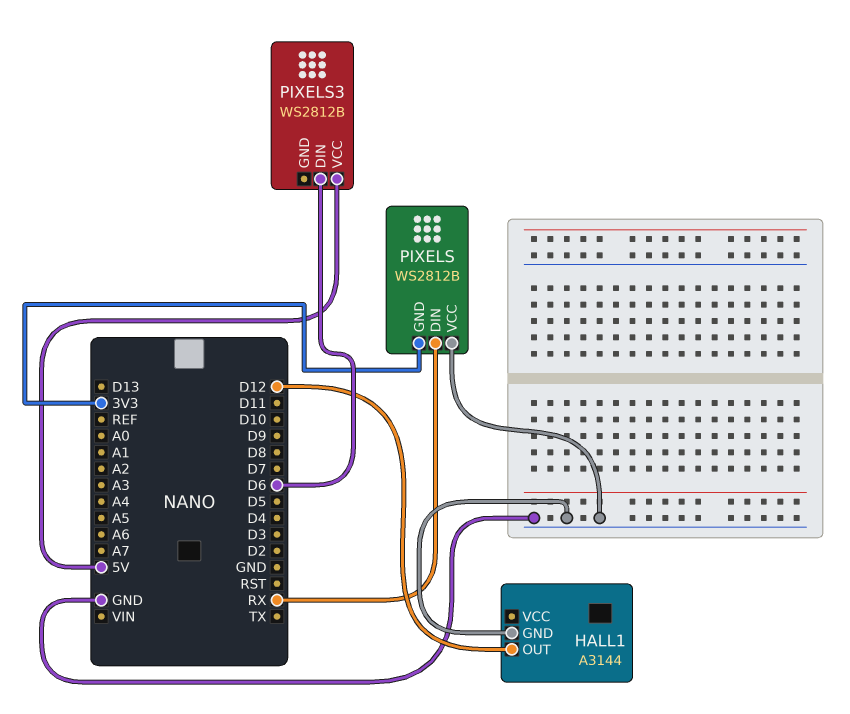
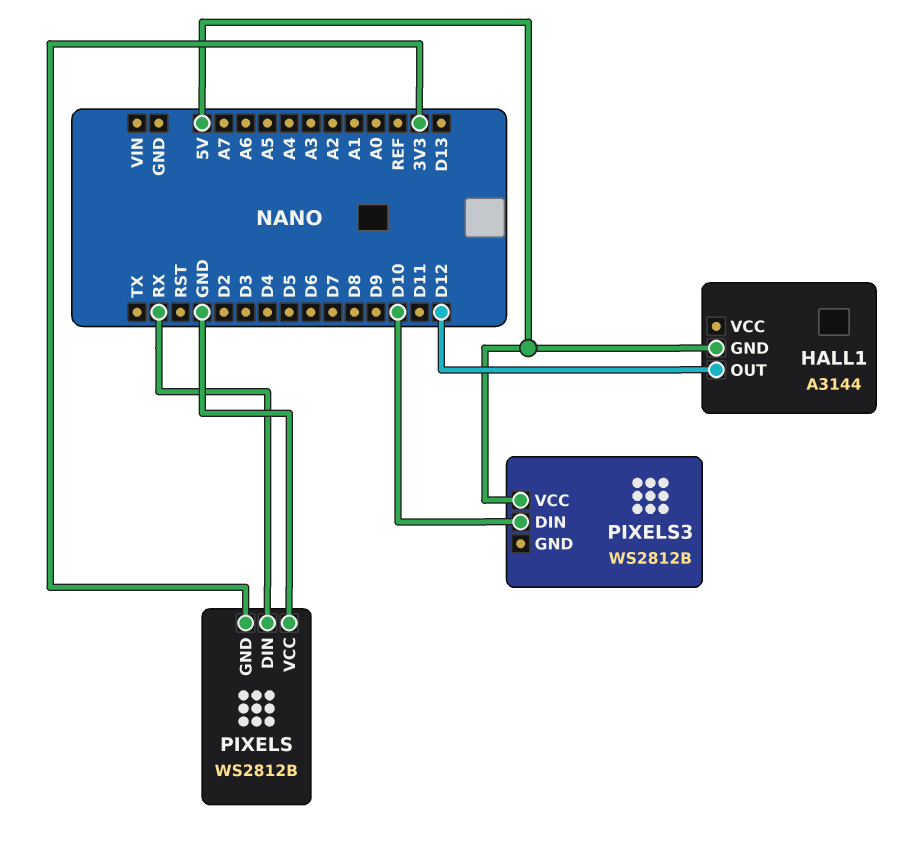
HALL1 pin GND: GND -> 5V
PIXELS3 pin DIN: D6 -> D10

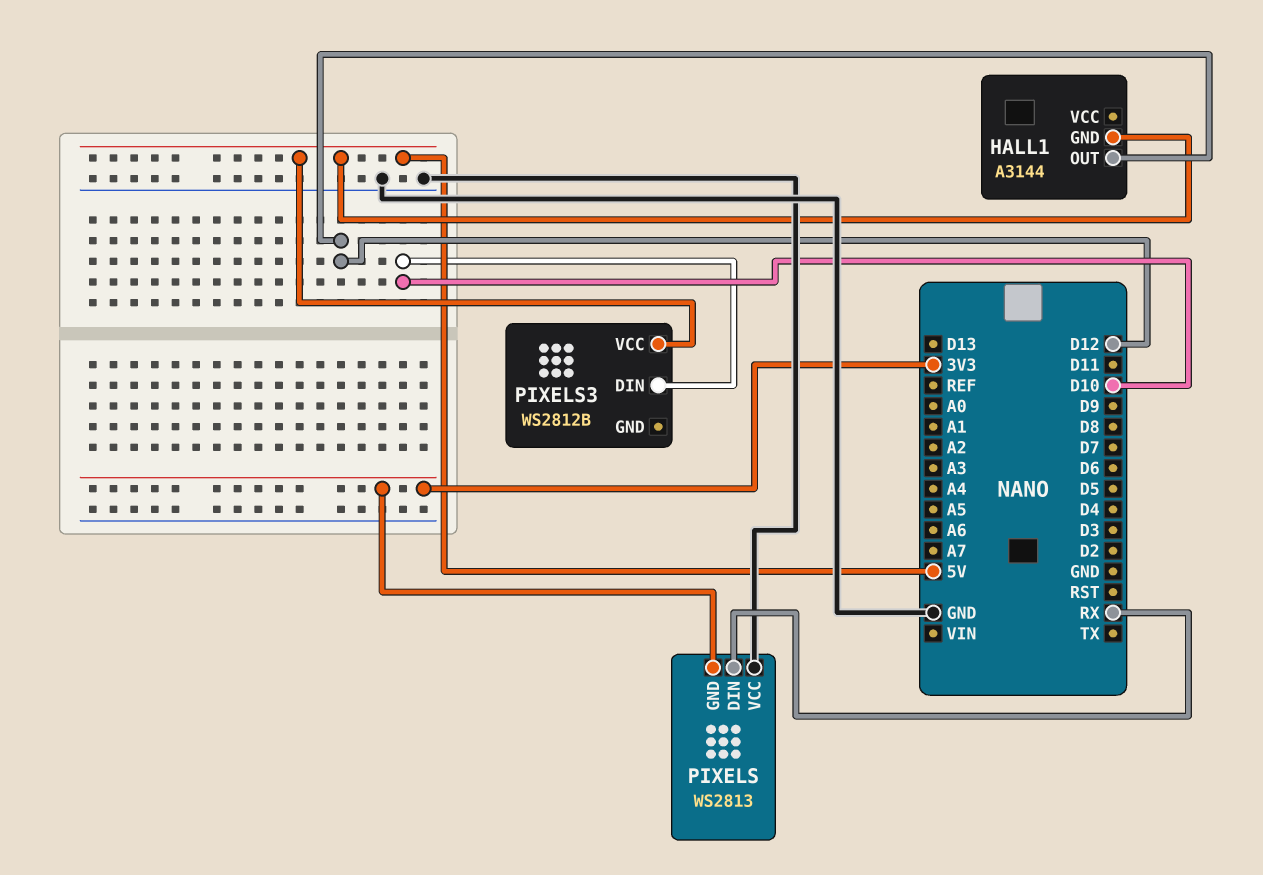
PIXELS: WS2812B -> WS2813

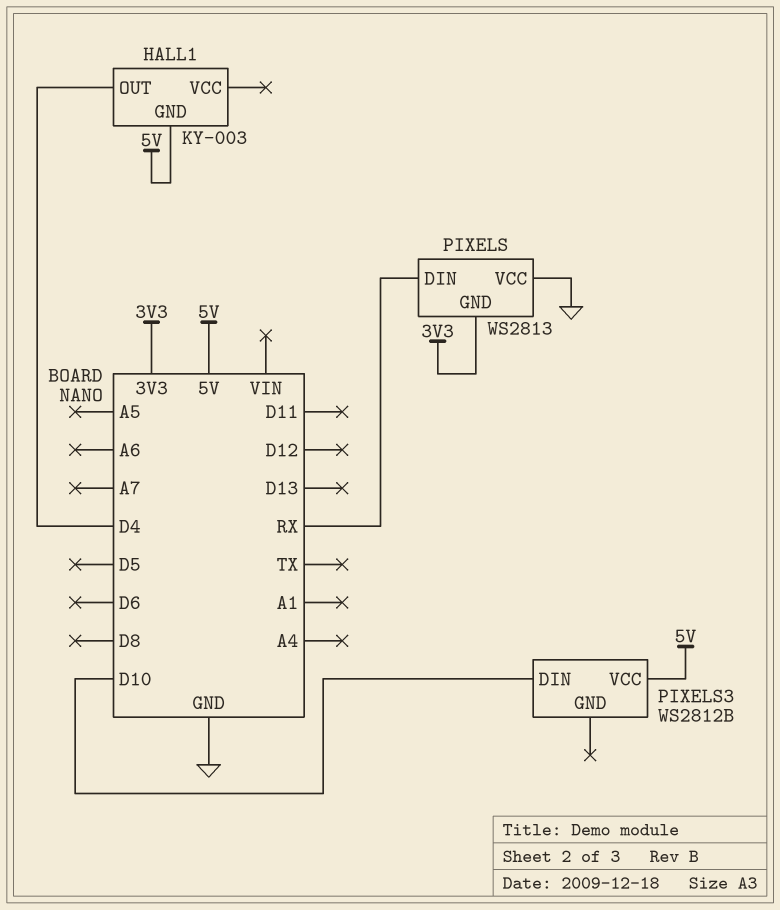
HALL1: A3144 -> KY-003
HALL1 pin OUT: D12 -> D4

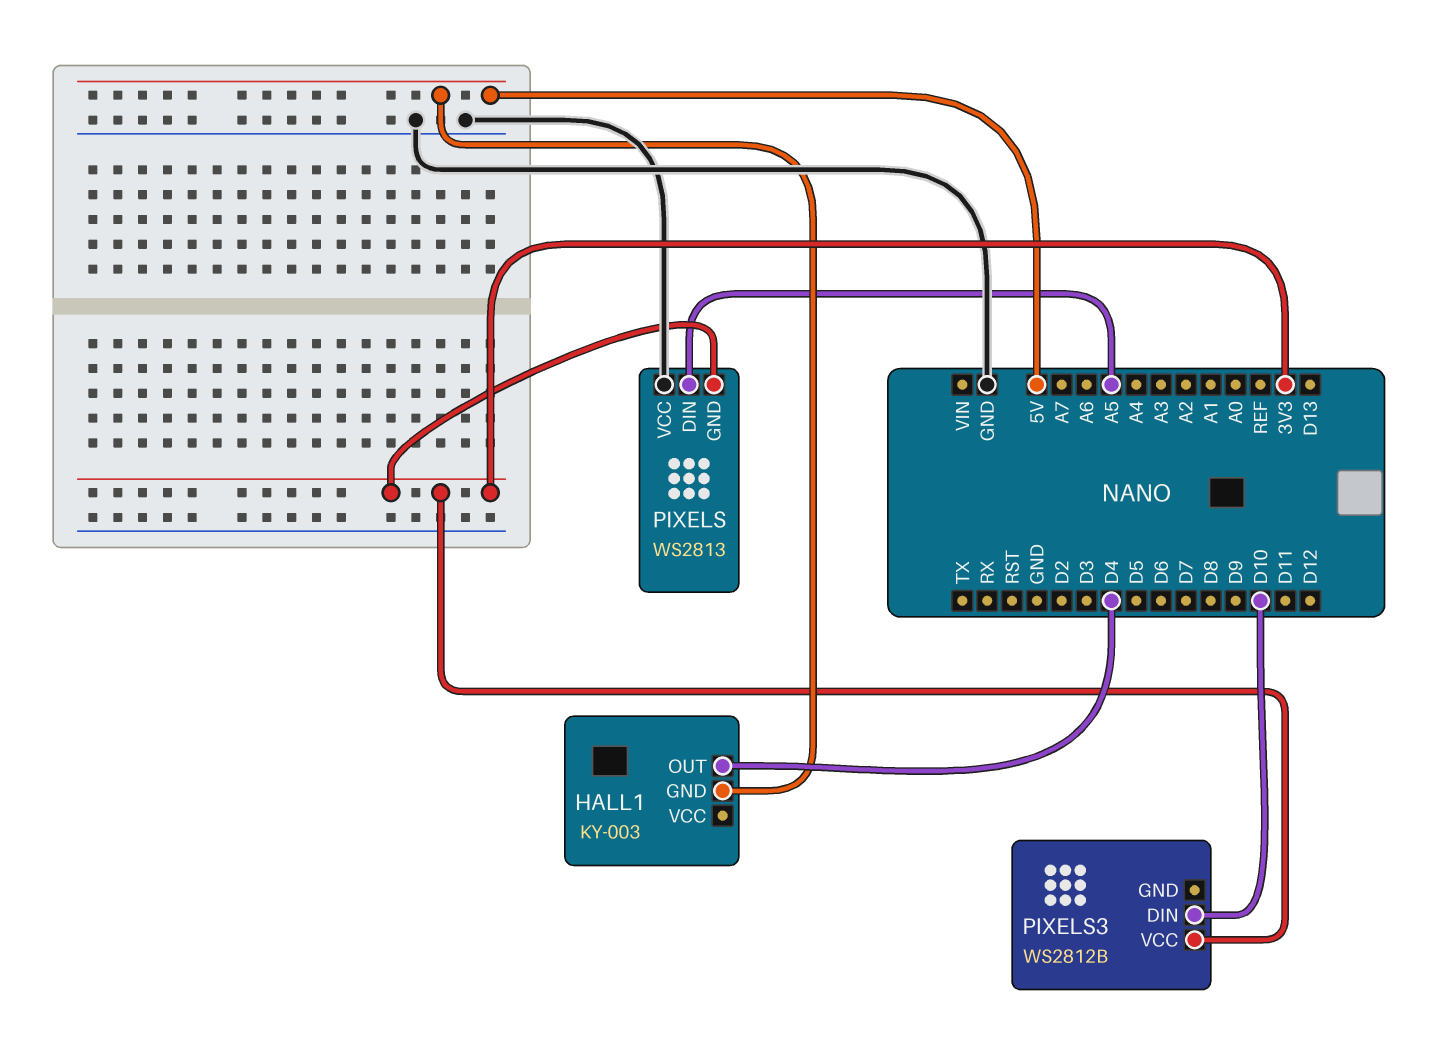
PIXELS pin DIN: RX -> A5
PIXELS3 pin VCC: 5V -> 3V3

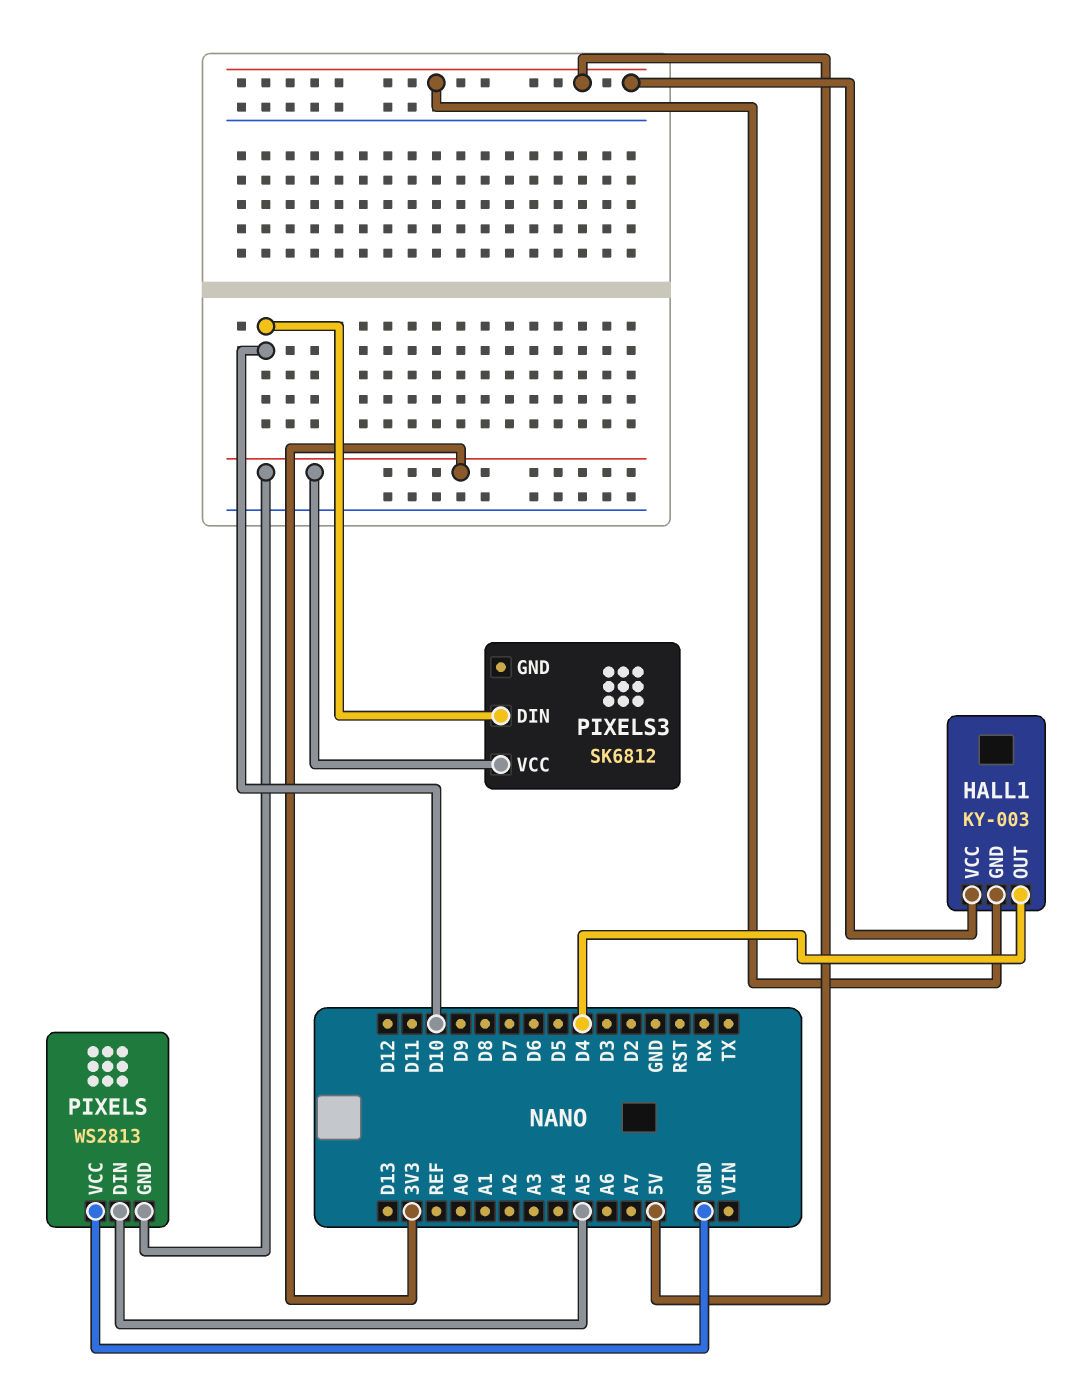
HALL1 pin VCC: none -> 5V
PIXELS3: WS2812B -> SK6812

